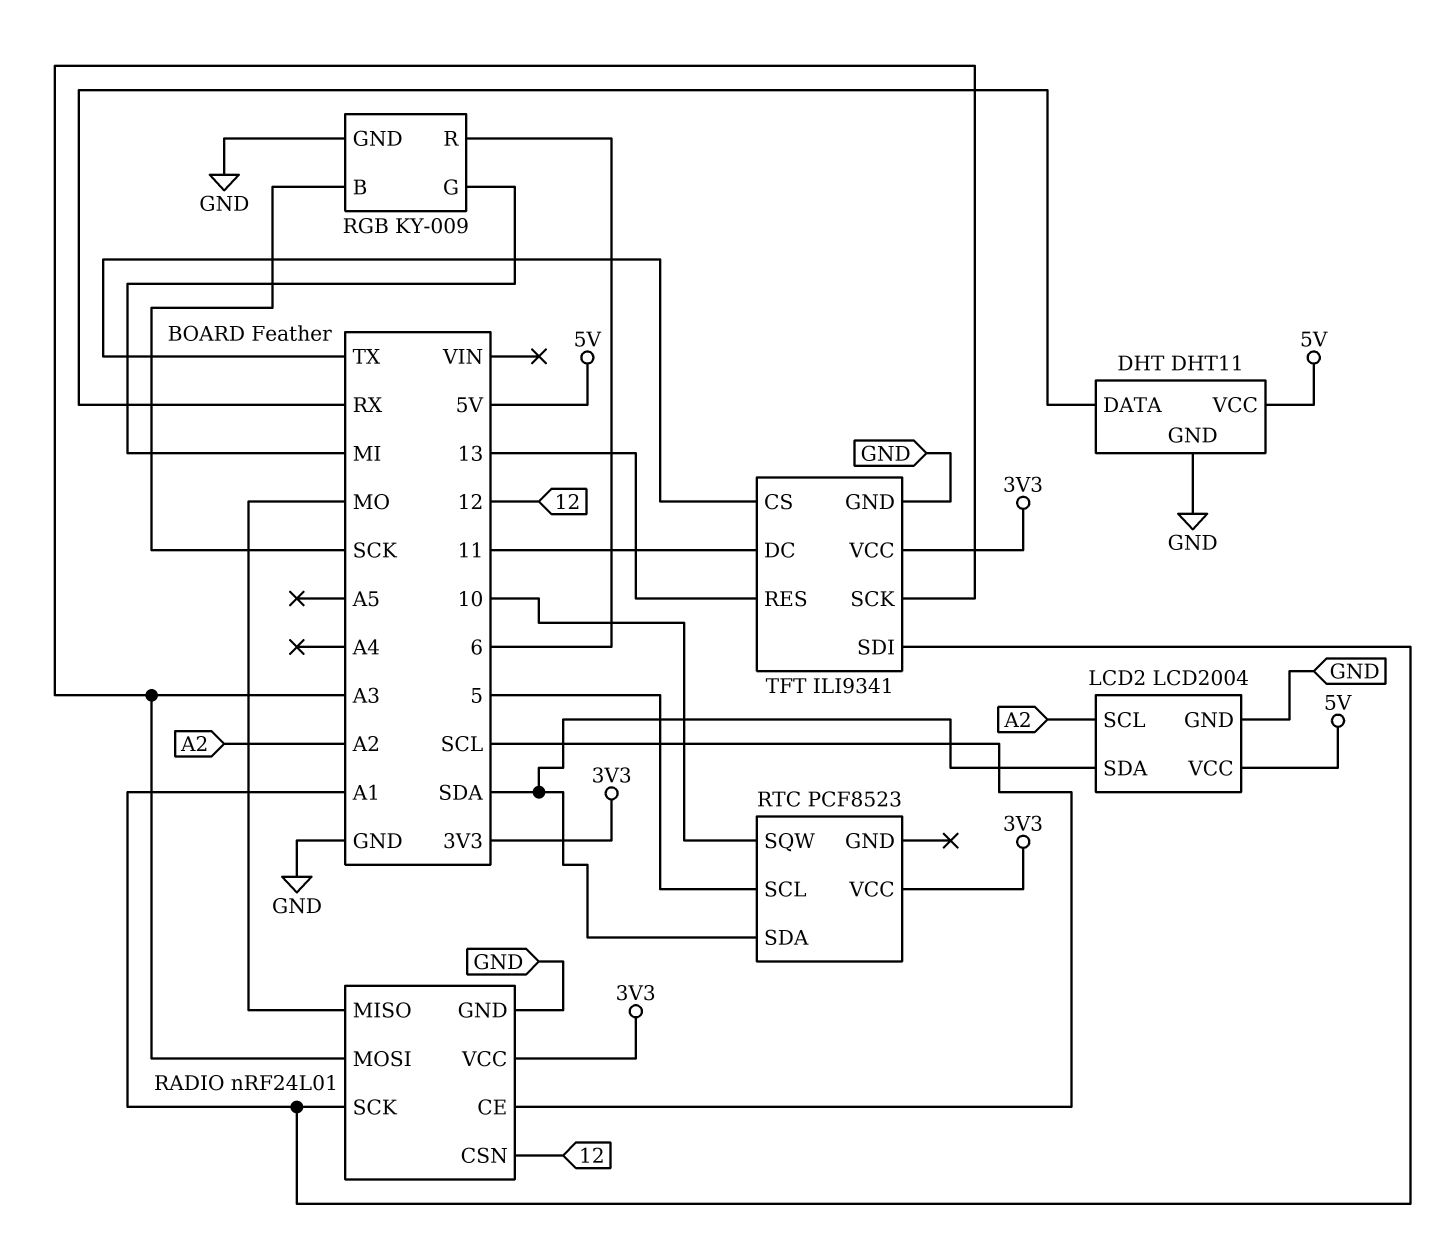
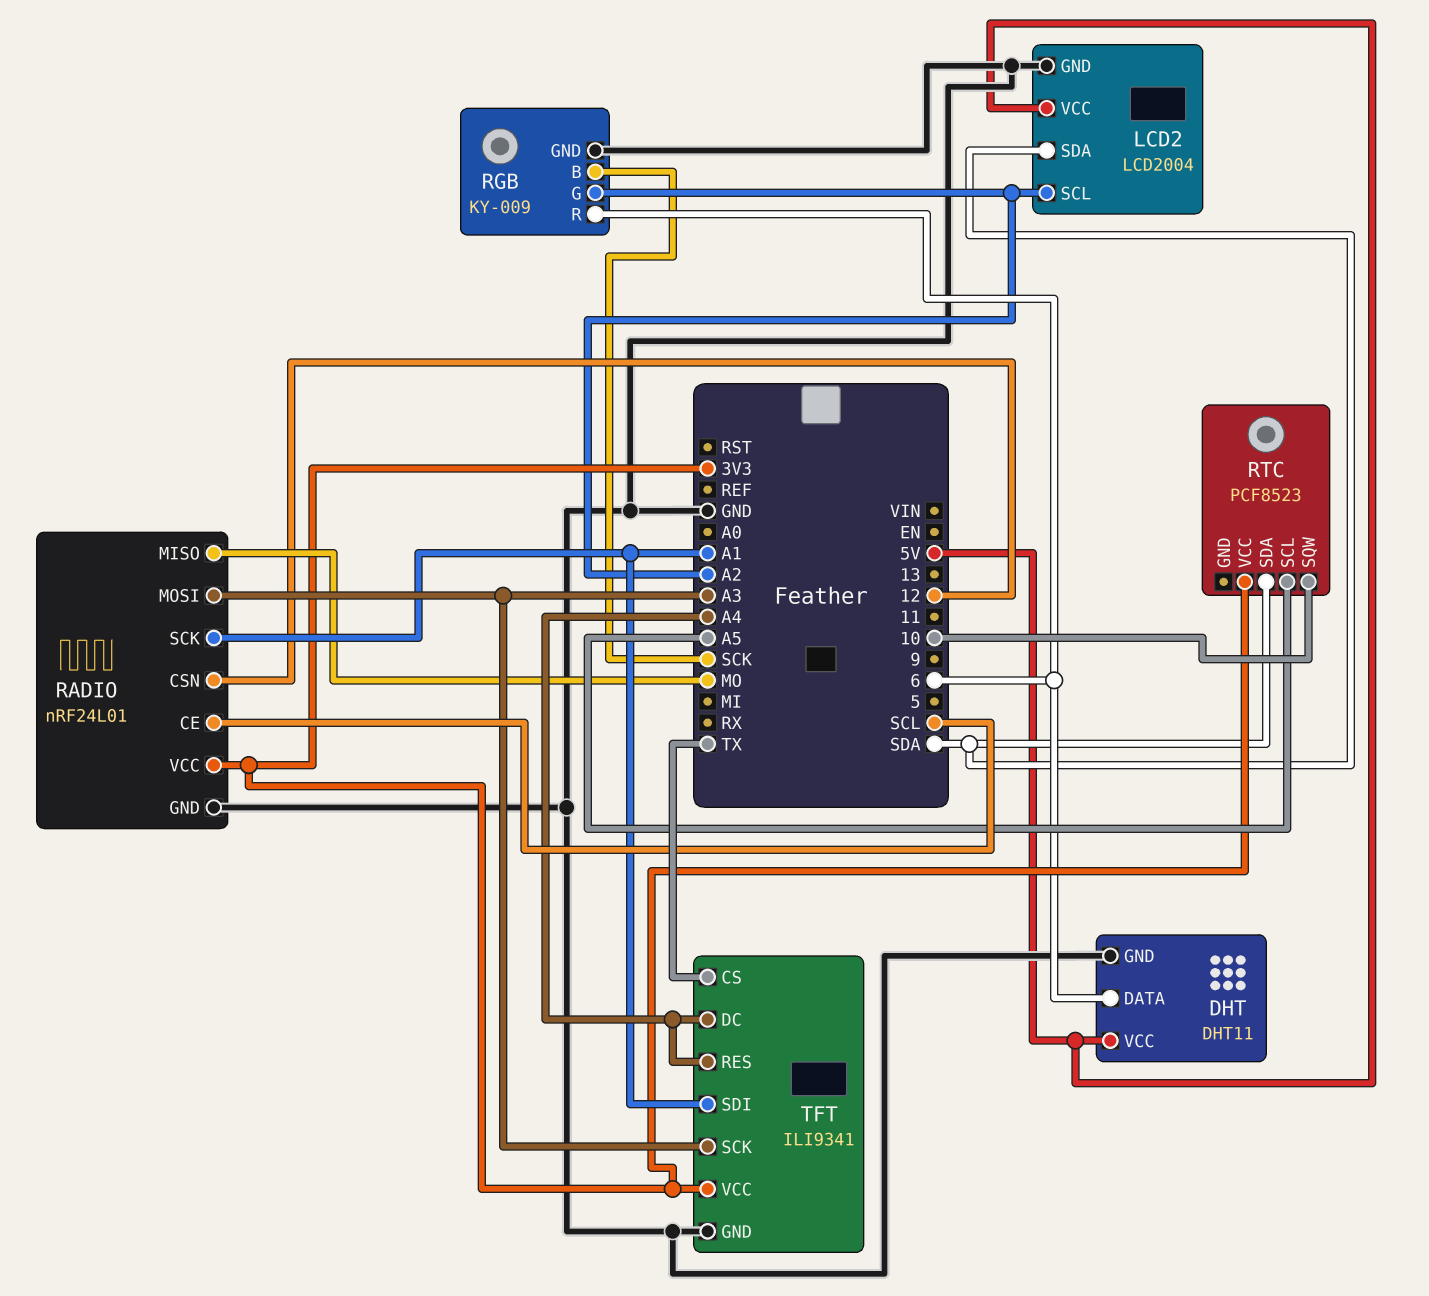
DHT pin DATA: RX -> 6
RGB pin G: MI -> A2
RTC pin SCL: 5 -> A5
TFT pin DC: 11 -> A4
TFT pin RES: 13 -> A4

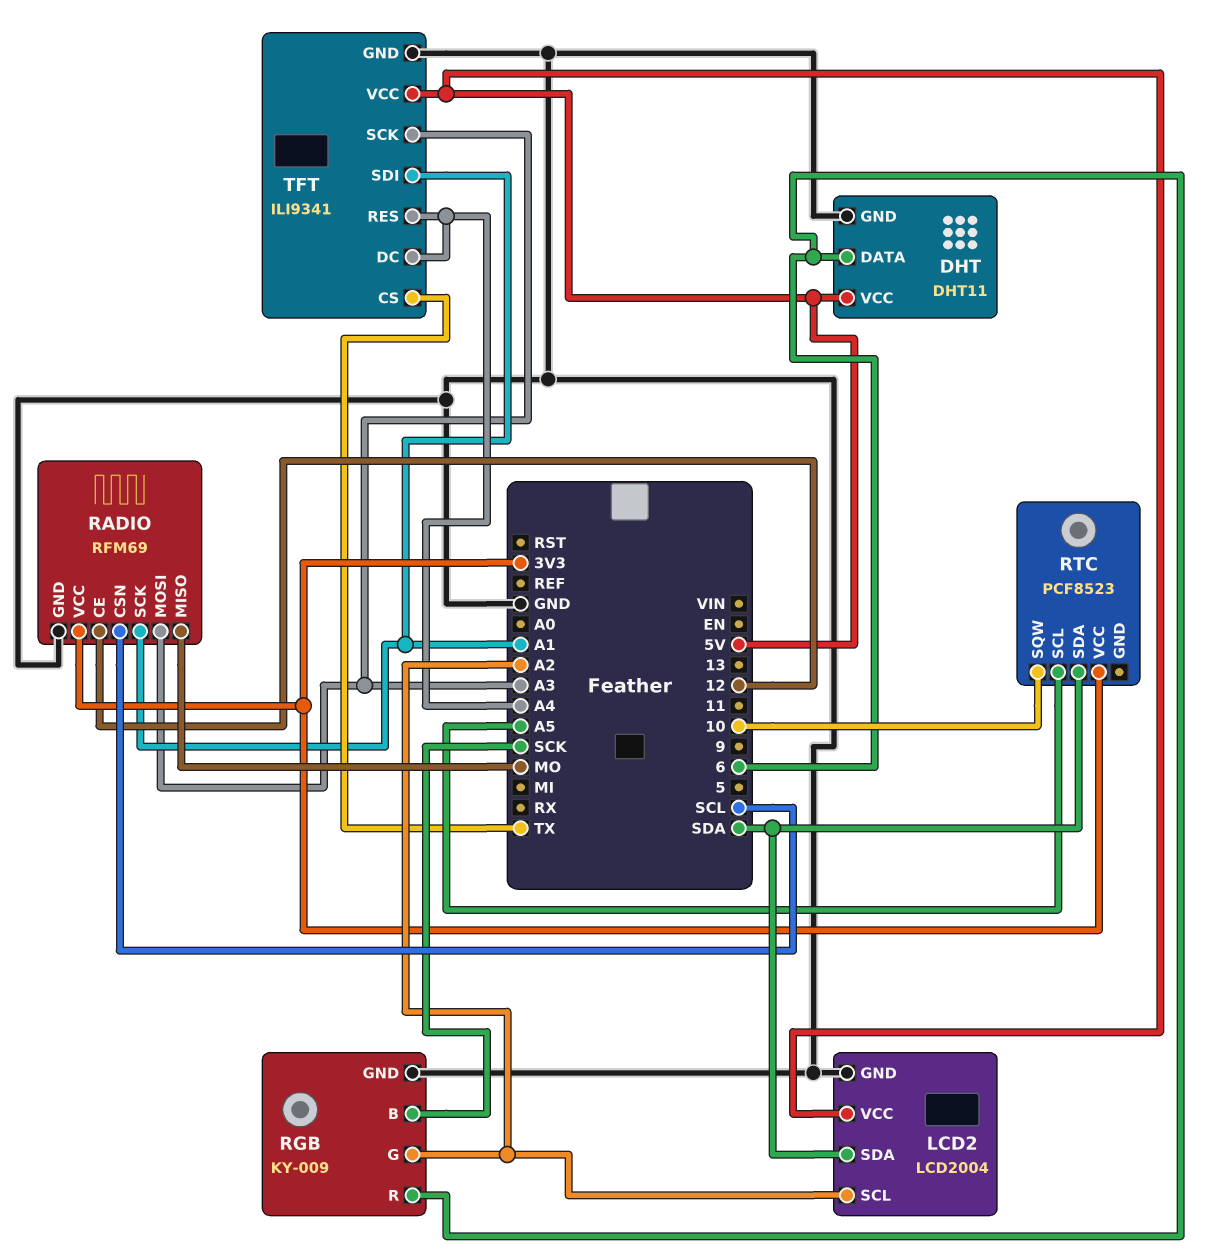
RADIO: nRF24L01 -> RFM69
RADIO pin CE: SCL -> 12
RADIO pin CSN: 12 -> SCL
TFT pin VCC: 3V3 -> 5V

